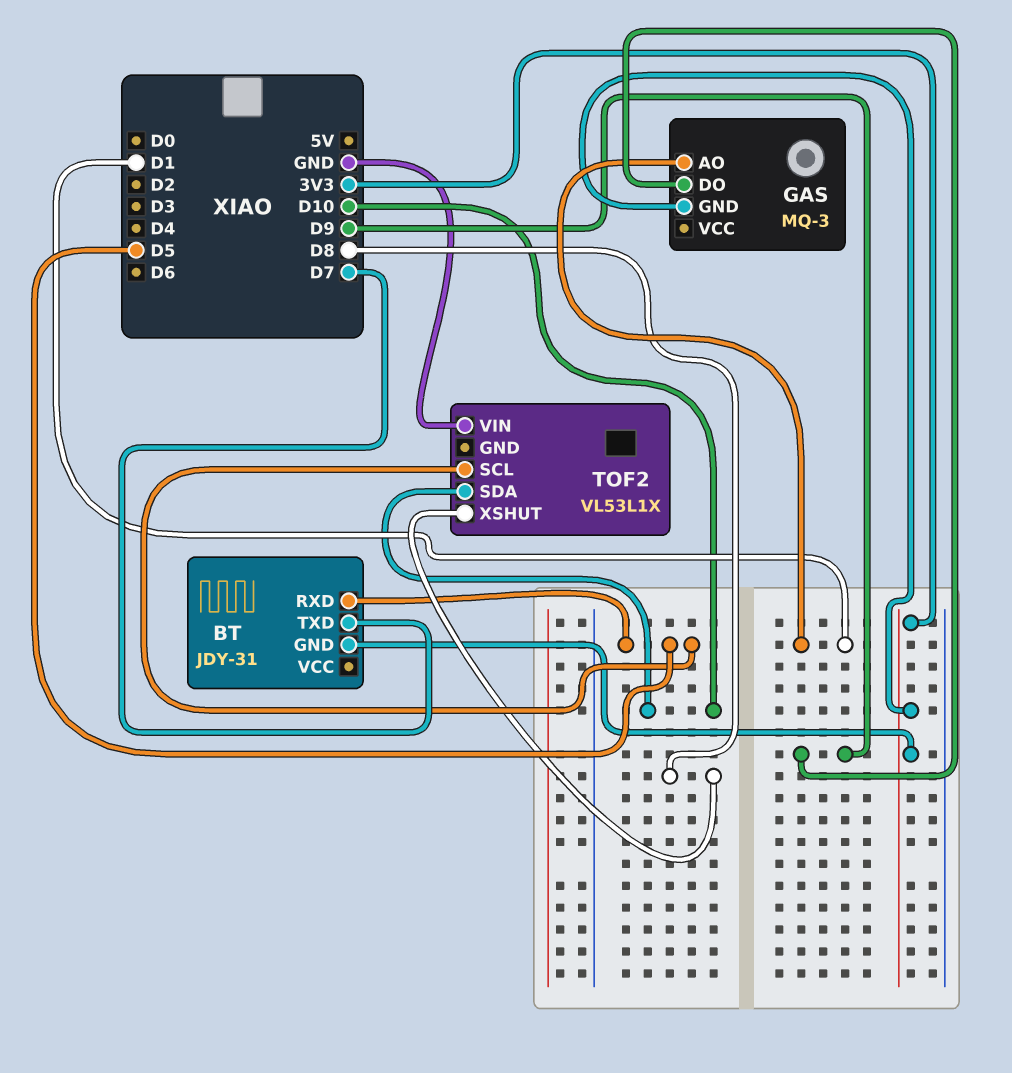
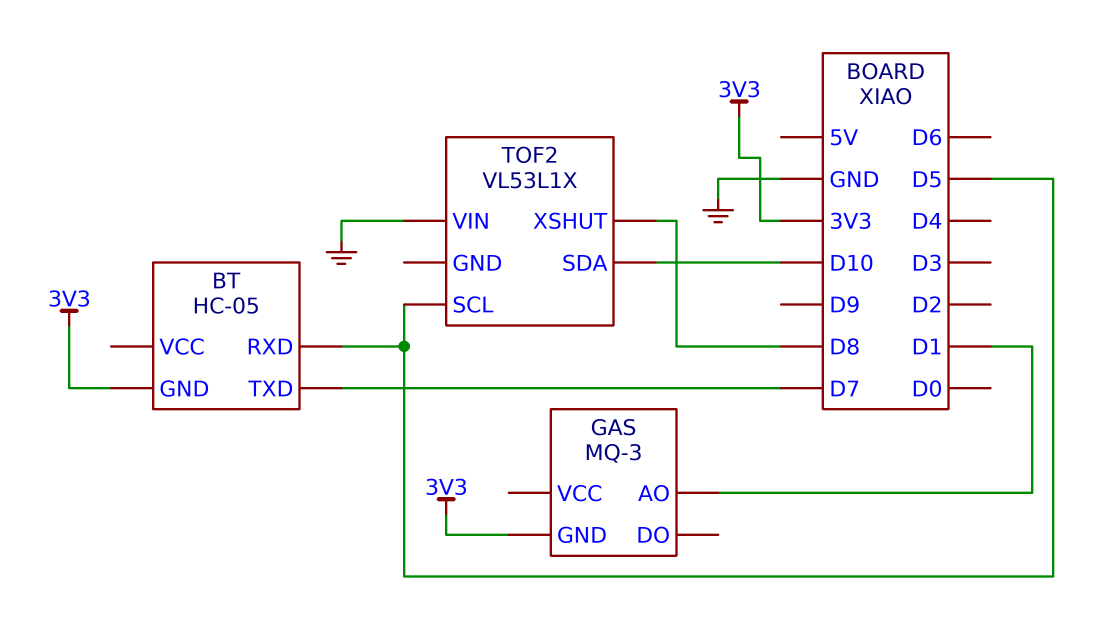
BT: JDY-31 -> HC-05
GAS pin DO: D9 -> none

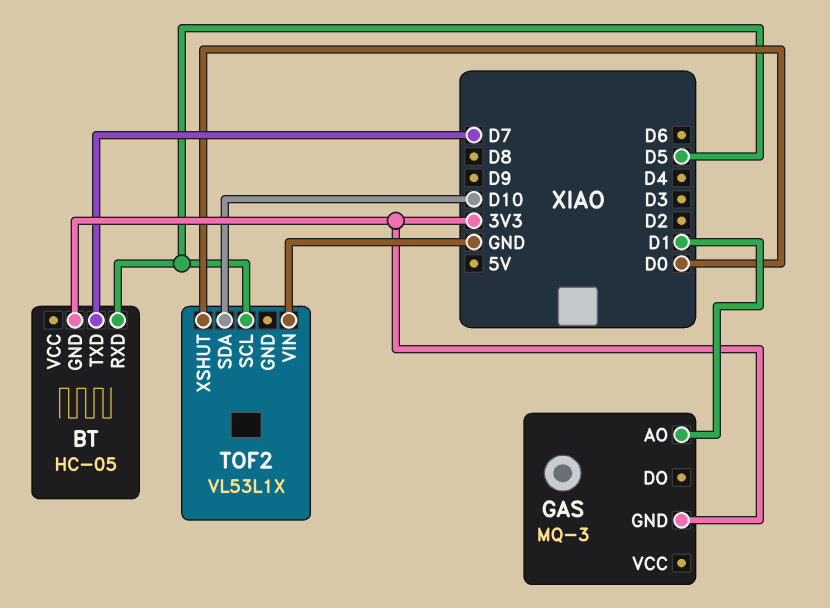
TOF2 pin XSHUT: D8 -> D0

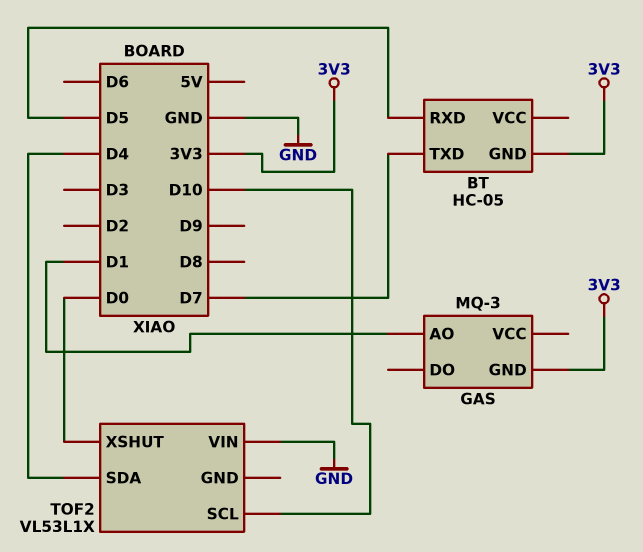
TOF2 pin SCL: D5 -> D10
TOF2 pin SDA: D10 -> D4

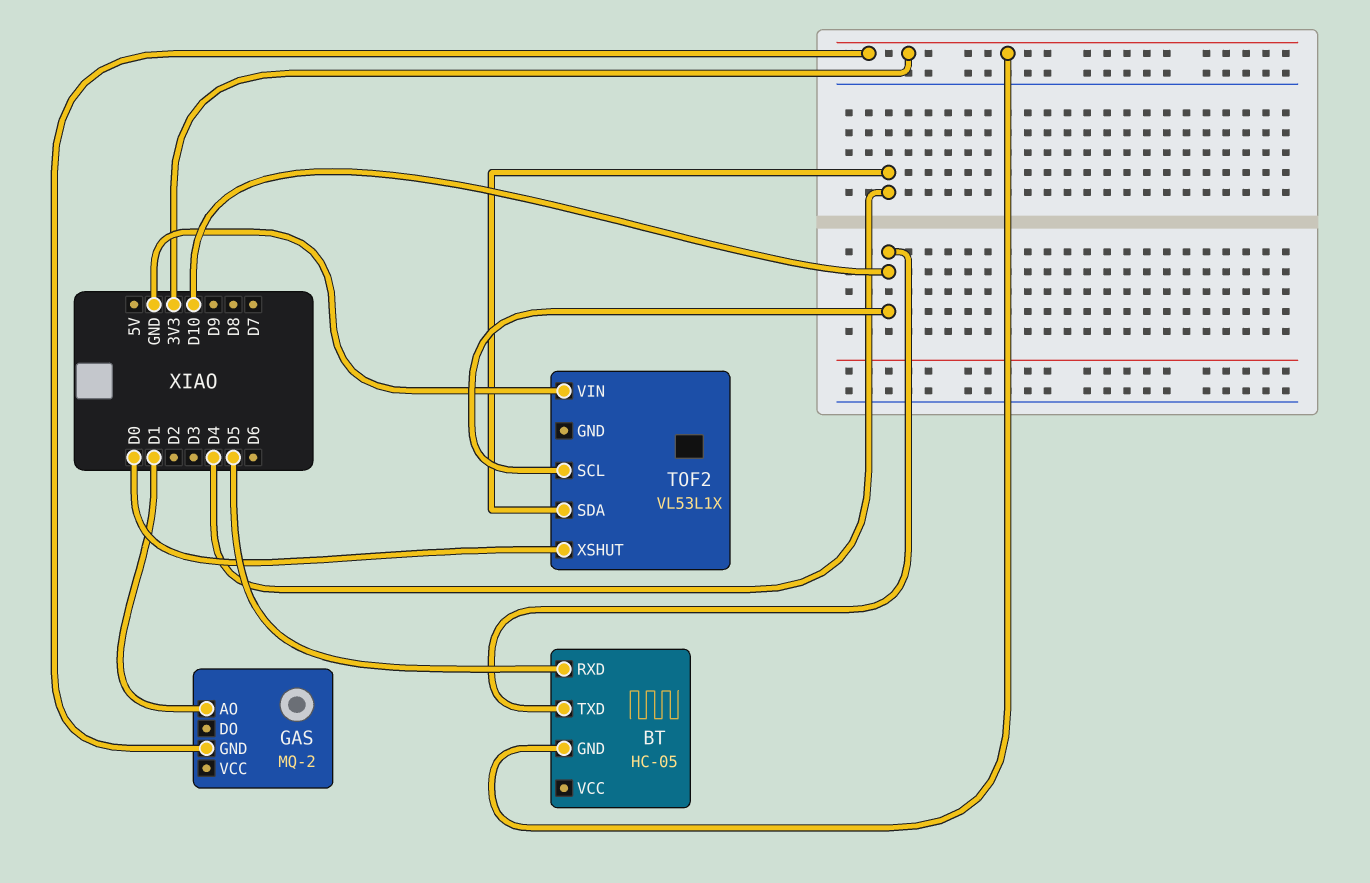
BT pin TXD: D7 -> D10
GAS: MQ-3 -> MQ-2

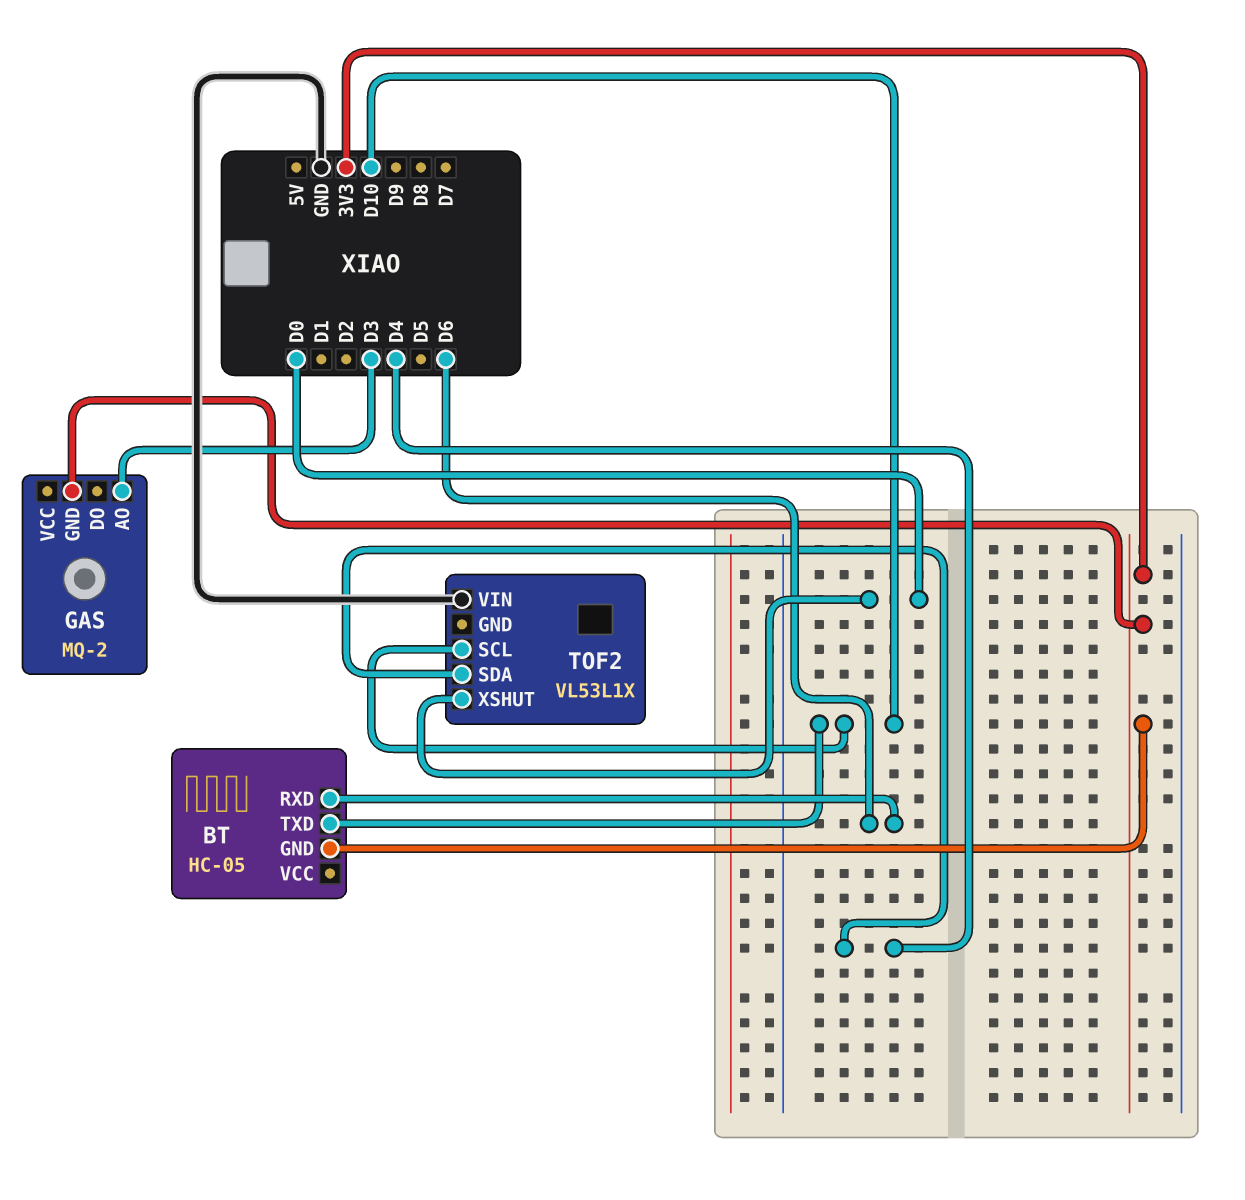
BT pin RXD: D5 -> D6
GAS pin AO: D1 -> D3

